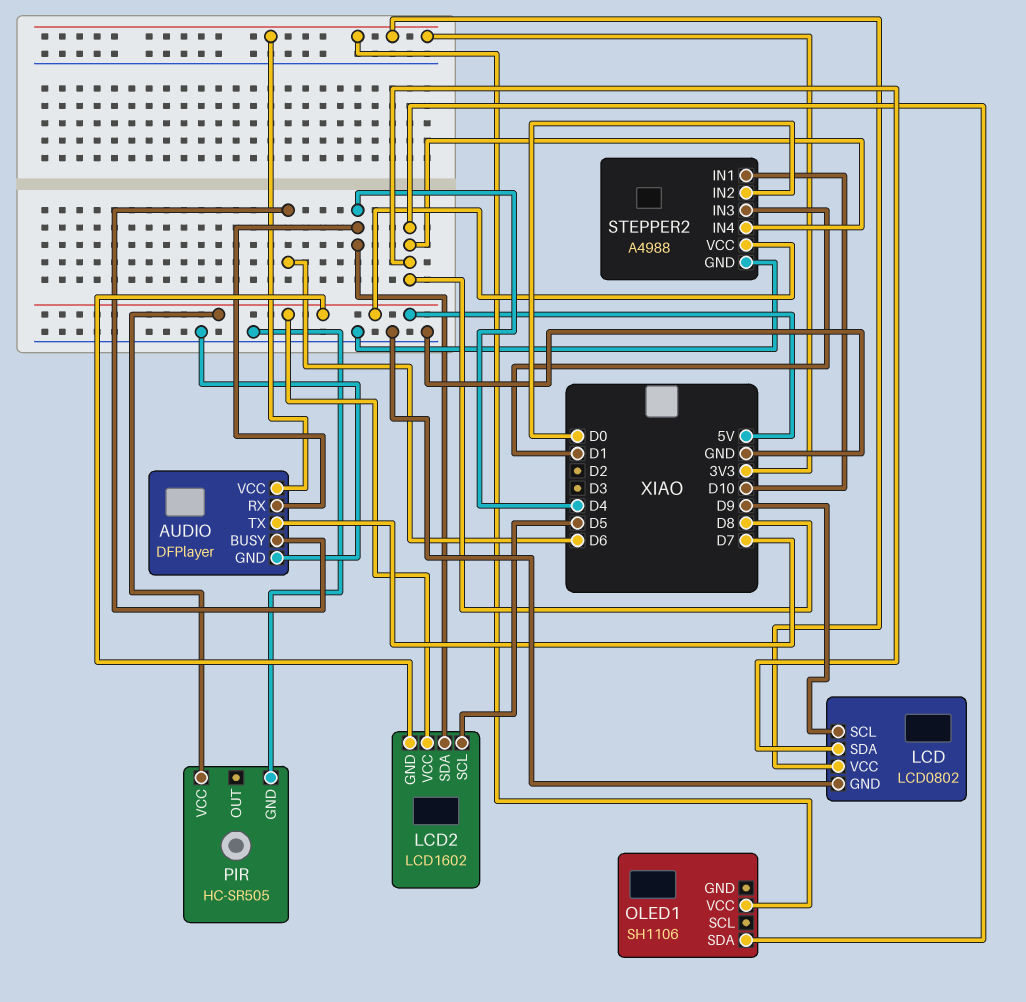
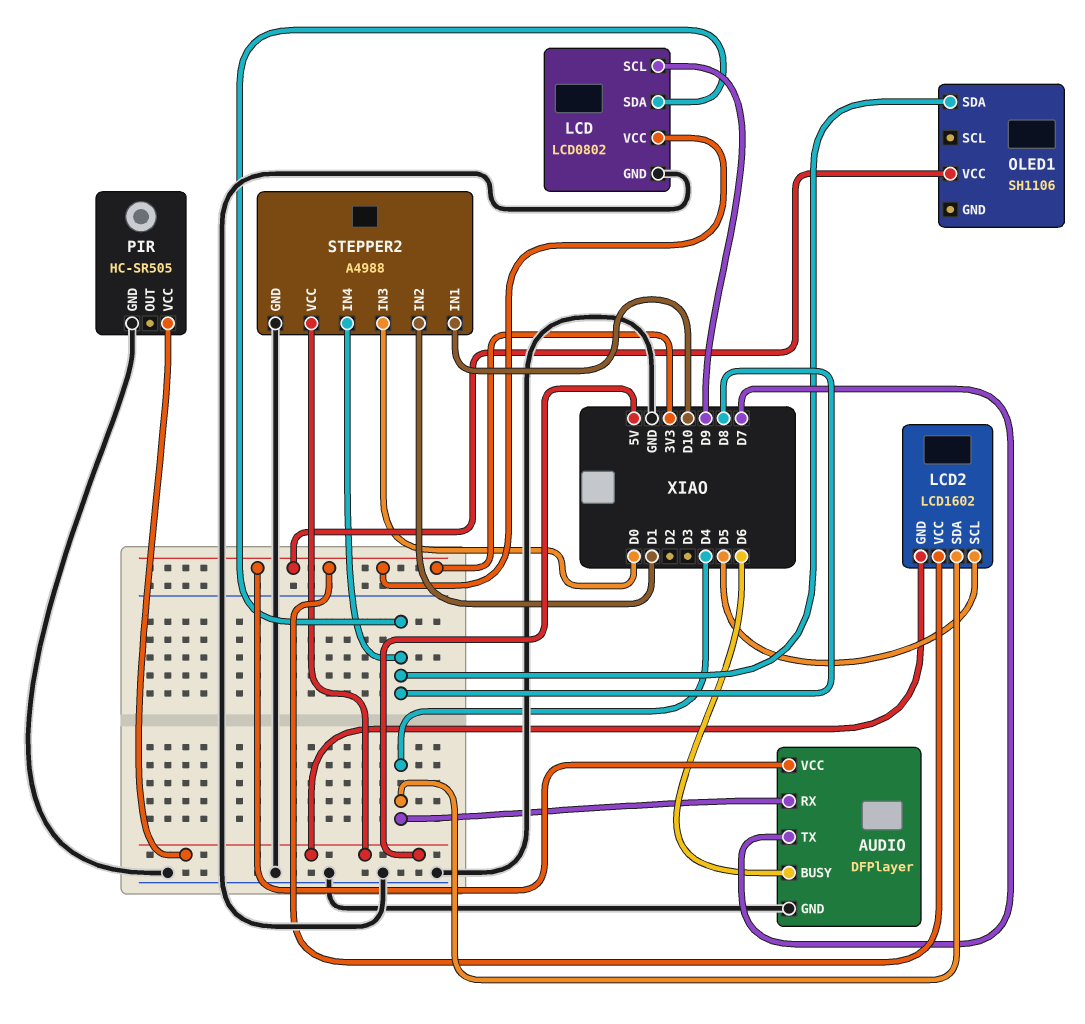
LCD2 pin VCC: 5V -> 3V3
STEPPER2 pin IN2: D0 -> D1
STEPPER2 pin IN3: D1 -> D0

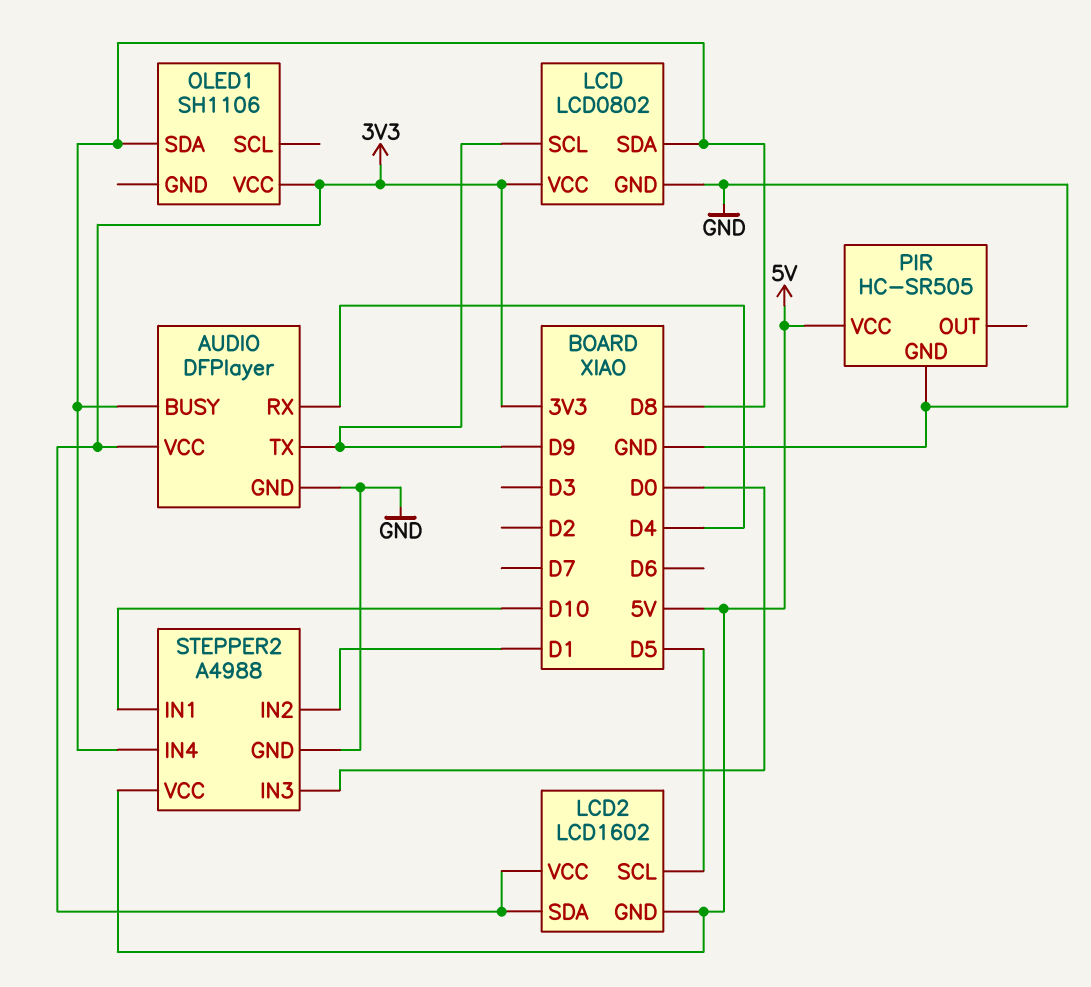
AUDIO pin BUSY: D6 -> D8
AUDIO pin TX: D7 -> D9
LCD2 pin SDA: D4 -> 3V3

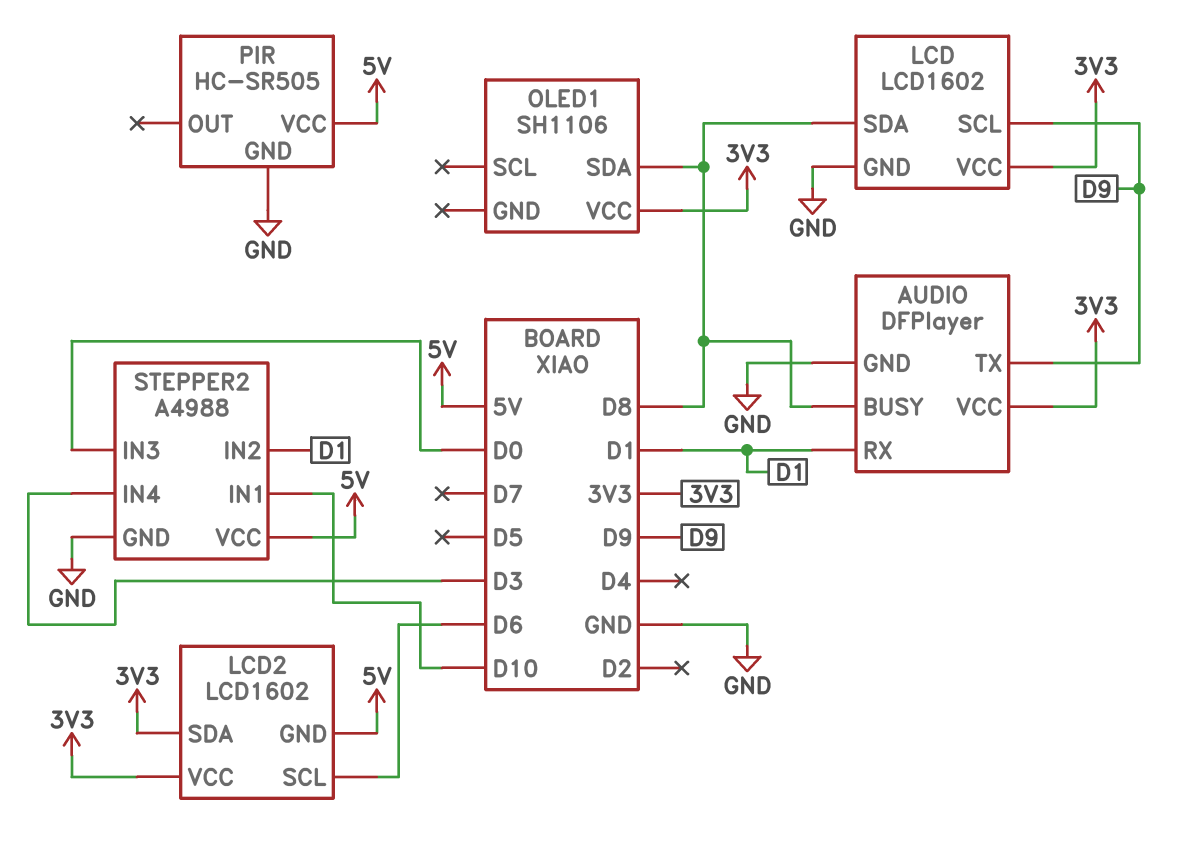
AUDIO pin RX: D4 -> D1
LCD: LCD0802 -> LCD1602
LCD2 pin SCL: D5 -> D6
STEPPER2 pin IN4: D8 -> D3

